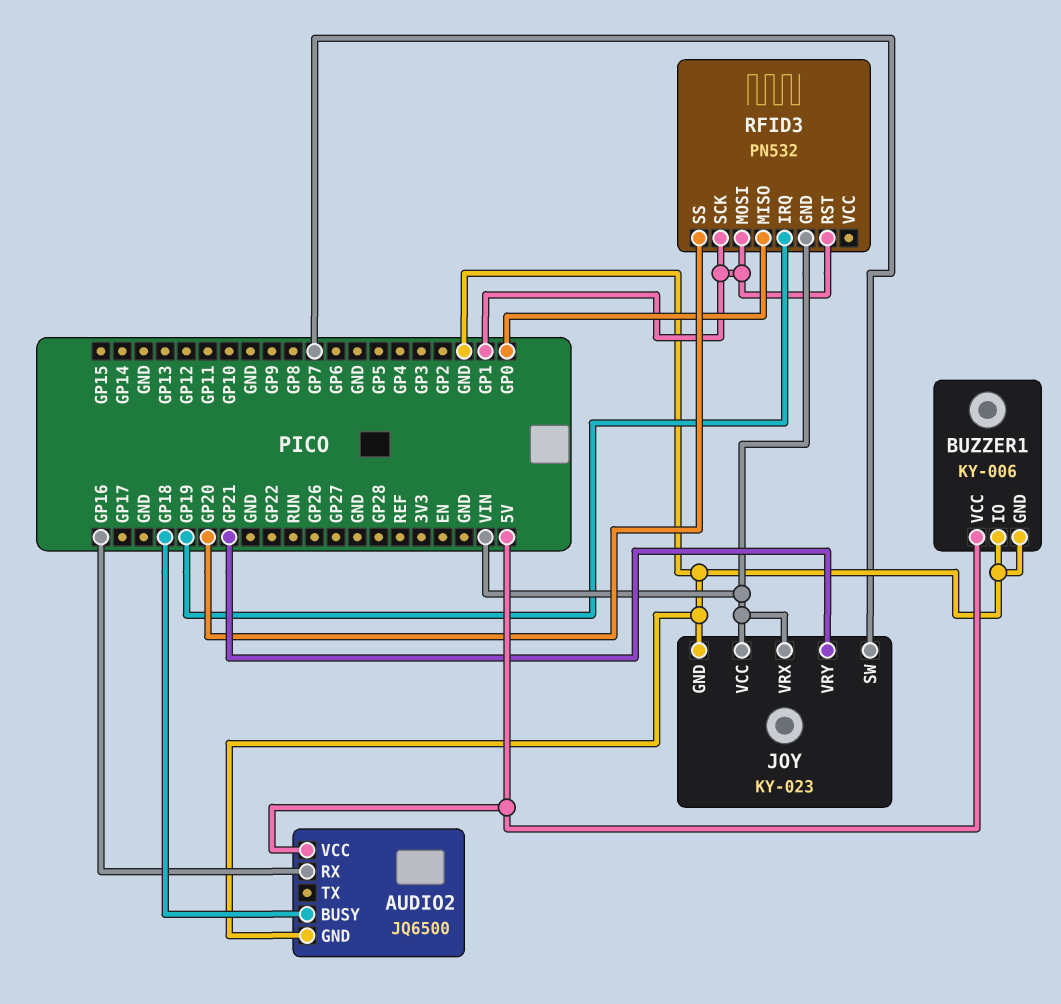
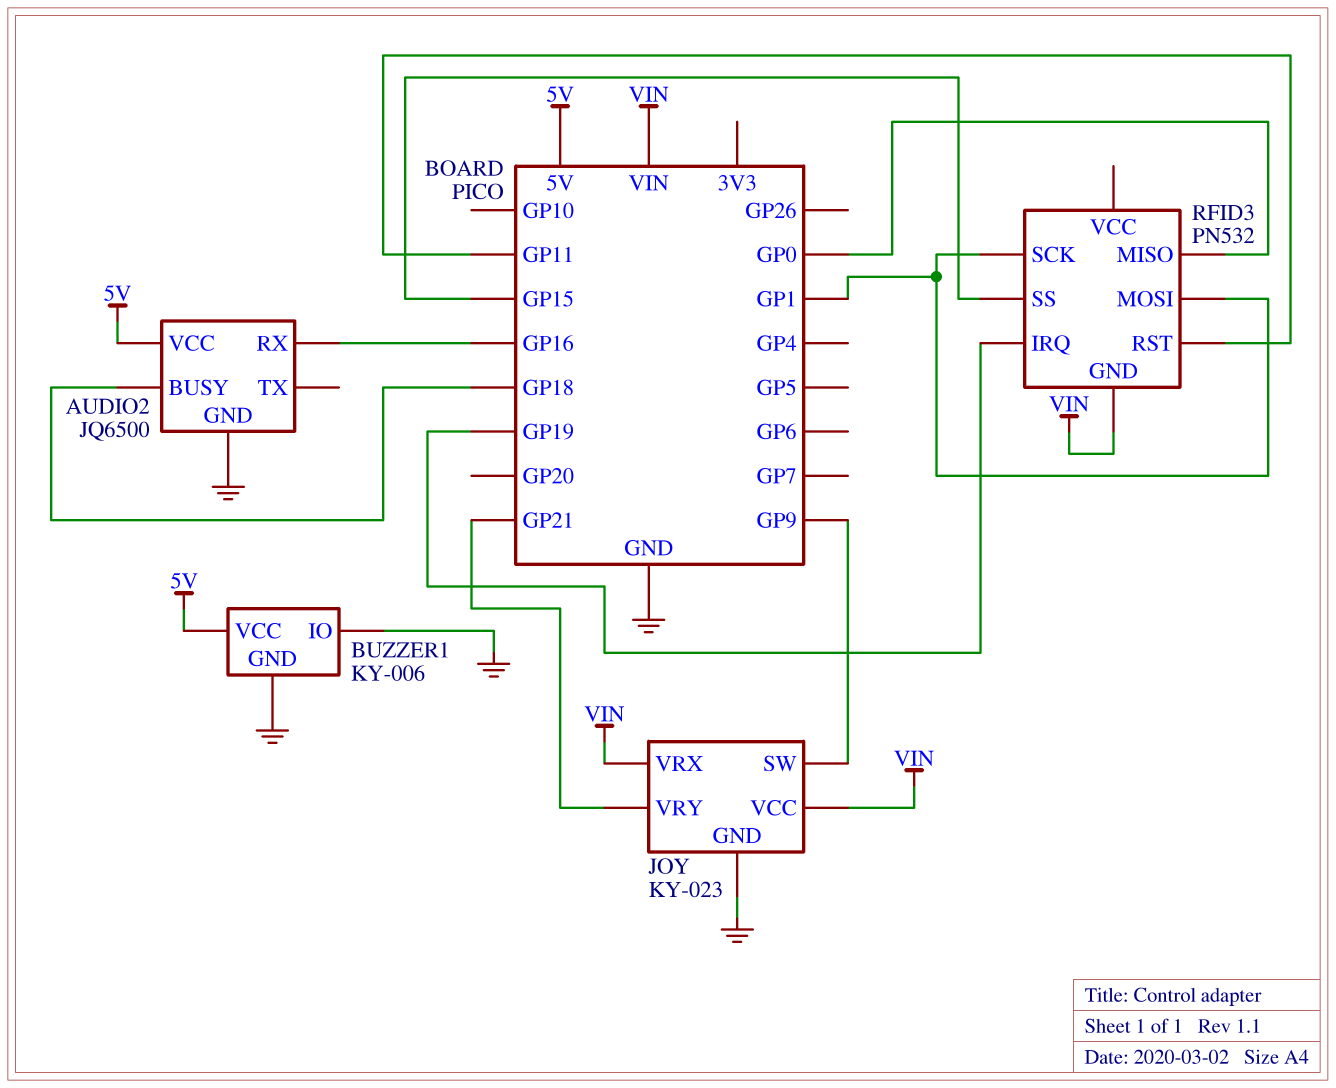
JOY pin SW: GP7 -> GP9
RFID3 pin RST: GP1 -> GP11
RFID3 pin SS: GP20 -> GP15

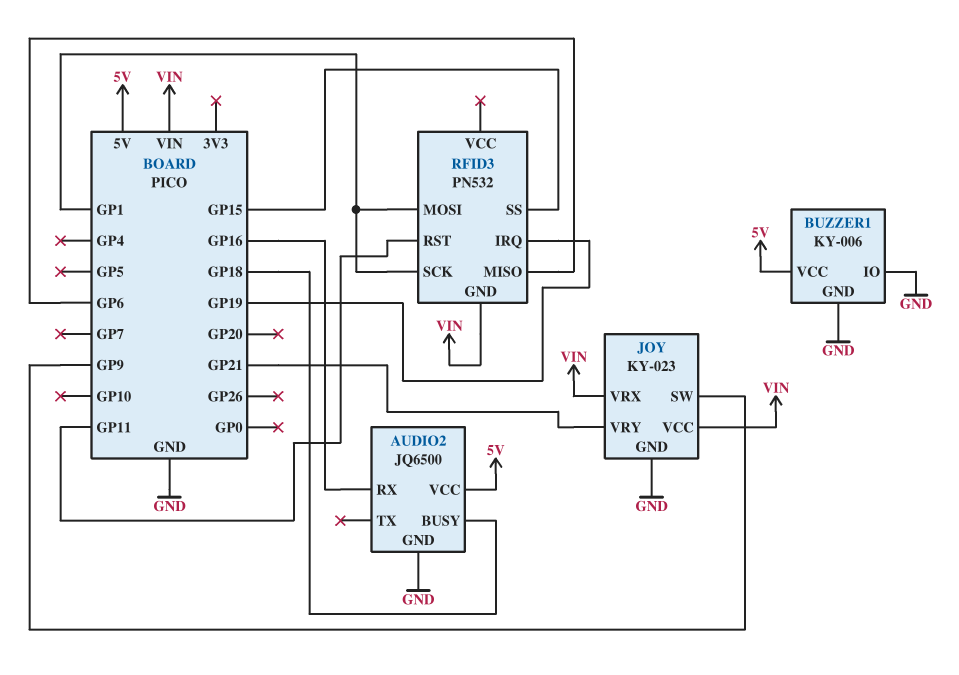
RFID3 pin MISO: GP0 -> GP6

